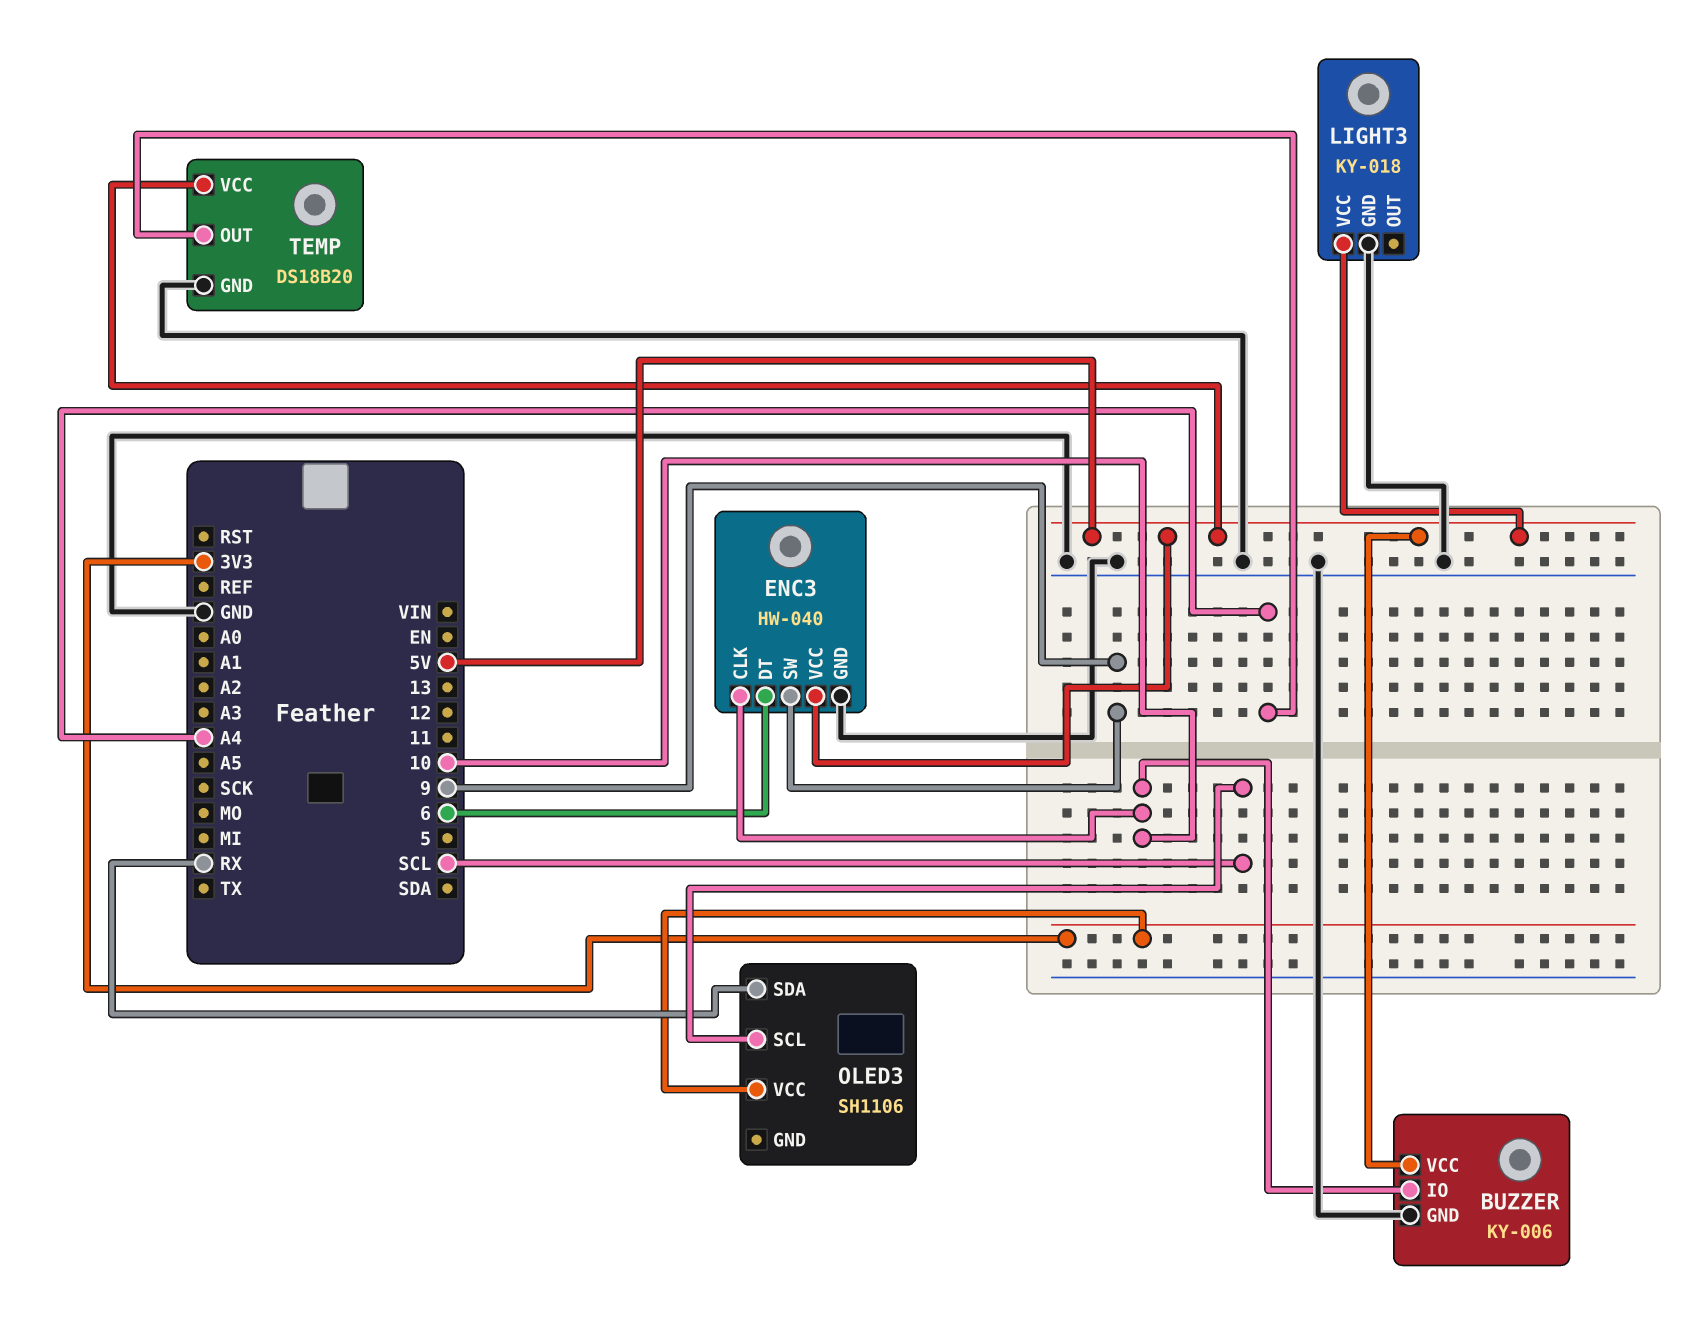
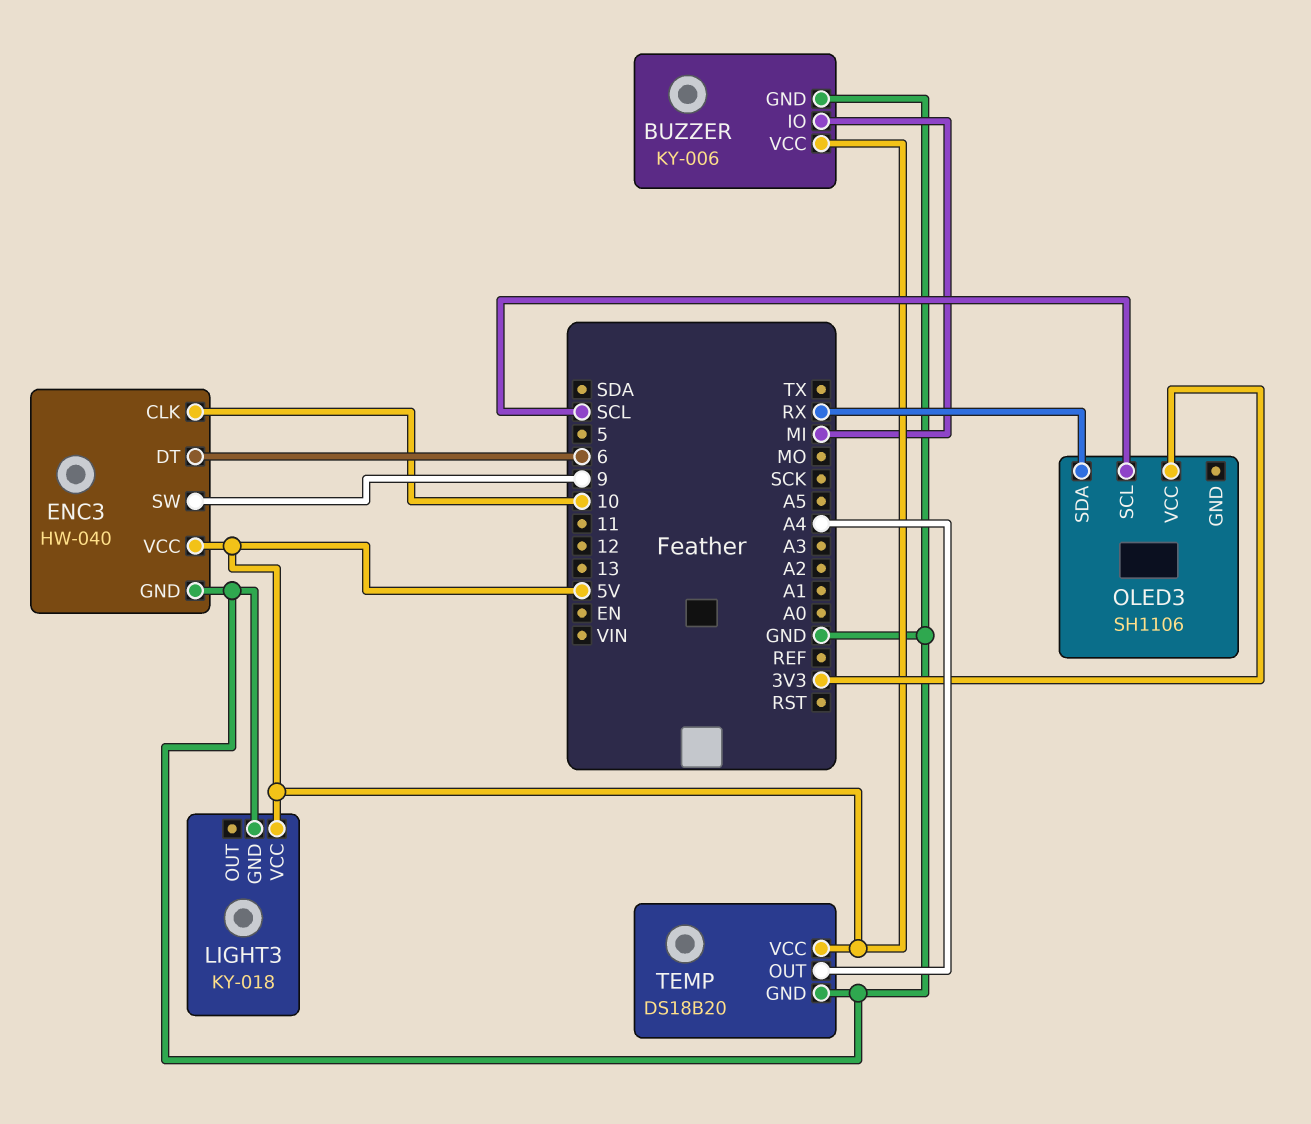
BUZZER pin IO: 10 -> MI

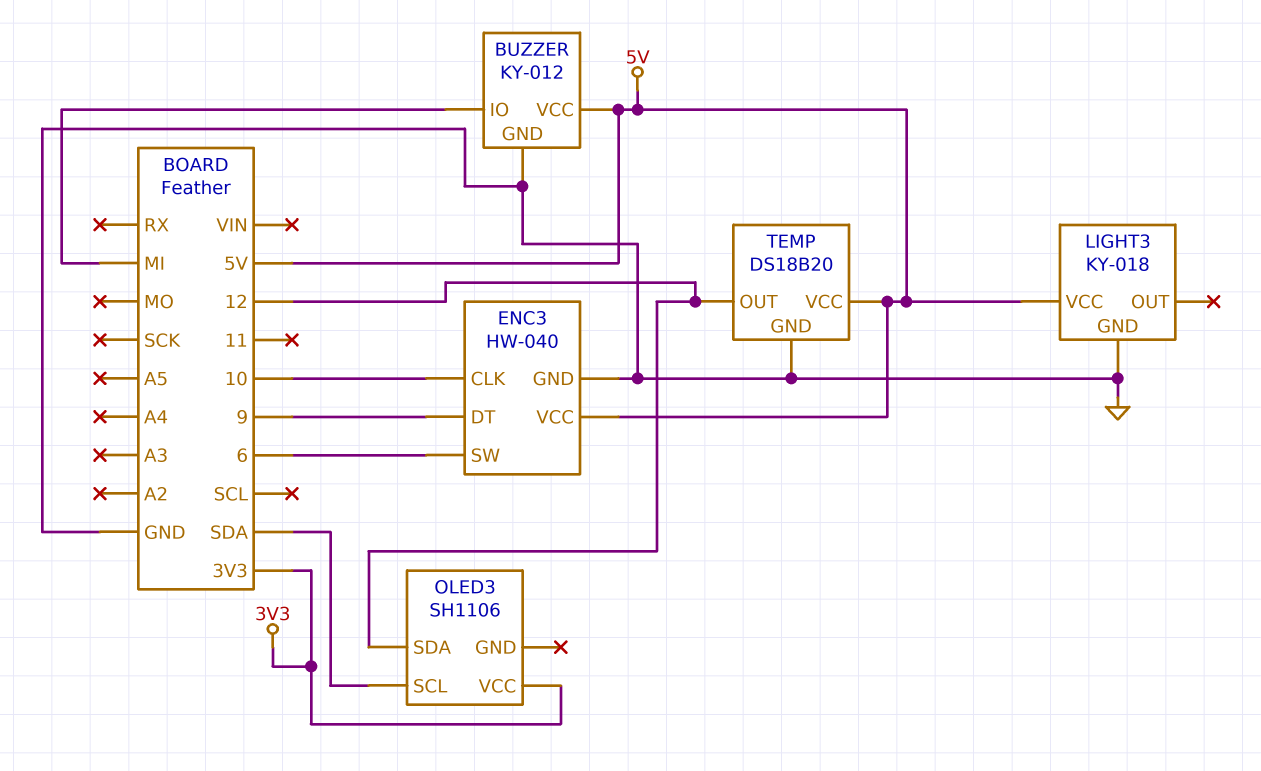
BUZZER: KY-006 -> KY-012
ENC3 pin DT: 6 -> 9
ENC3 pin SW: 9 -> 6
OLED3 pin SCL: SCL -> SDA
OLED3 pin SDA: RX -> 12
TEMP pin OUT: A4 -> 12

